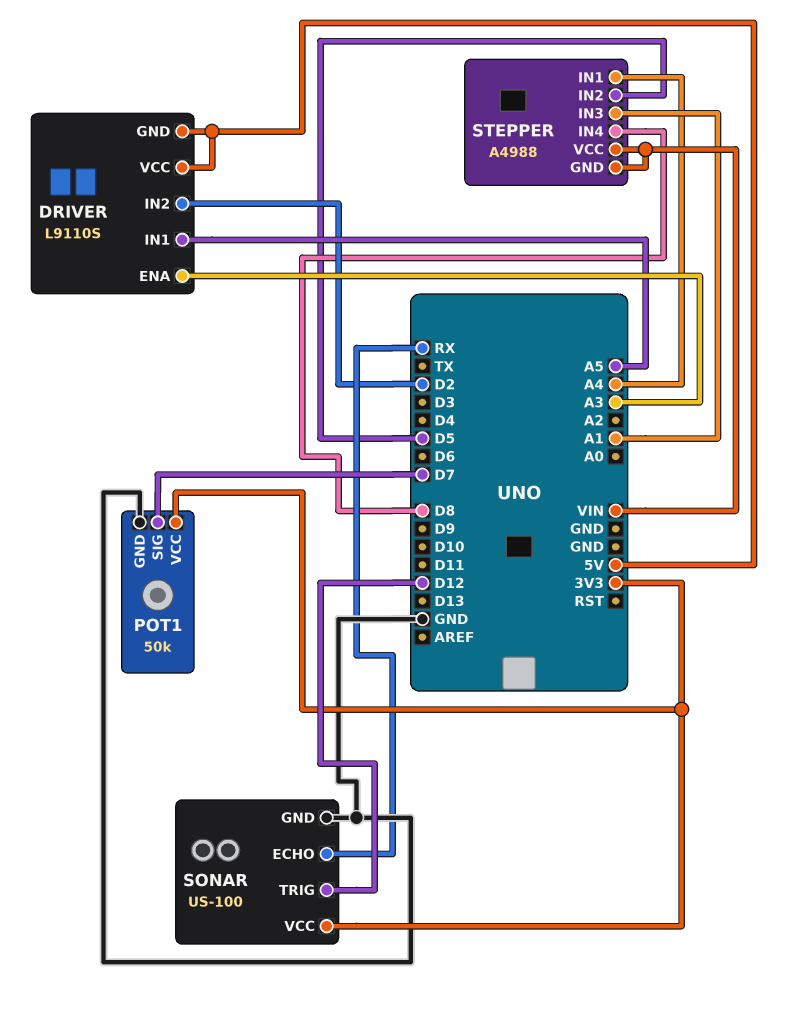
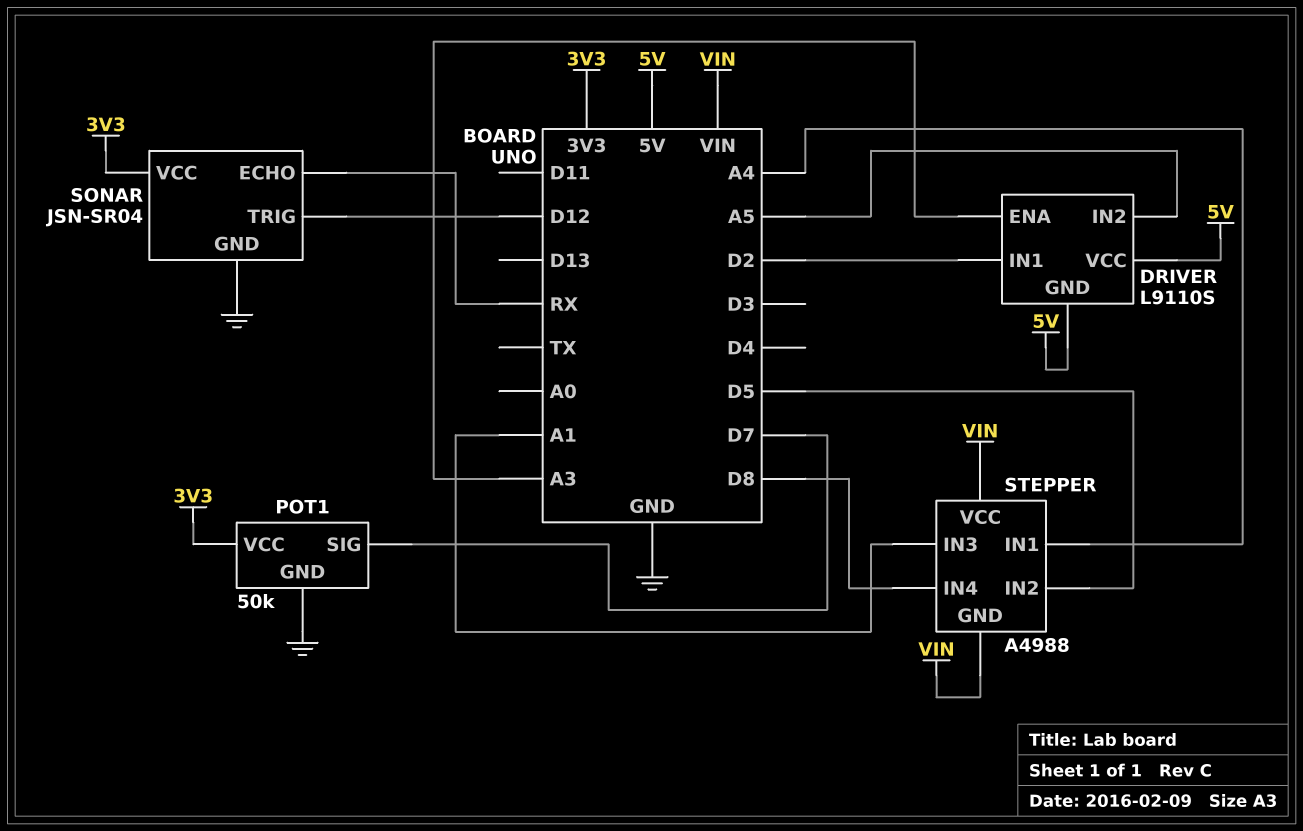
DRIVER pin IN1: A5 -> D2
DRIVER pin IN2: D2 -> A5
SONAR: US-100 -> JSN-SR04

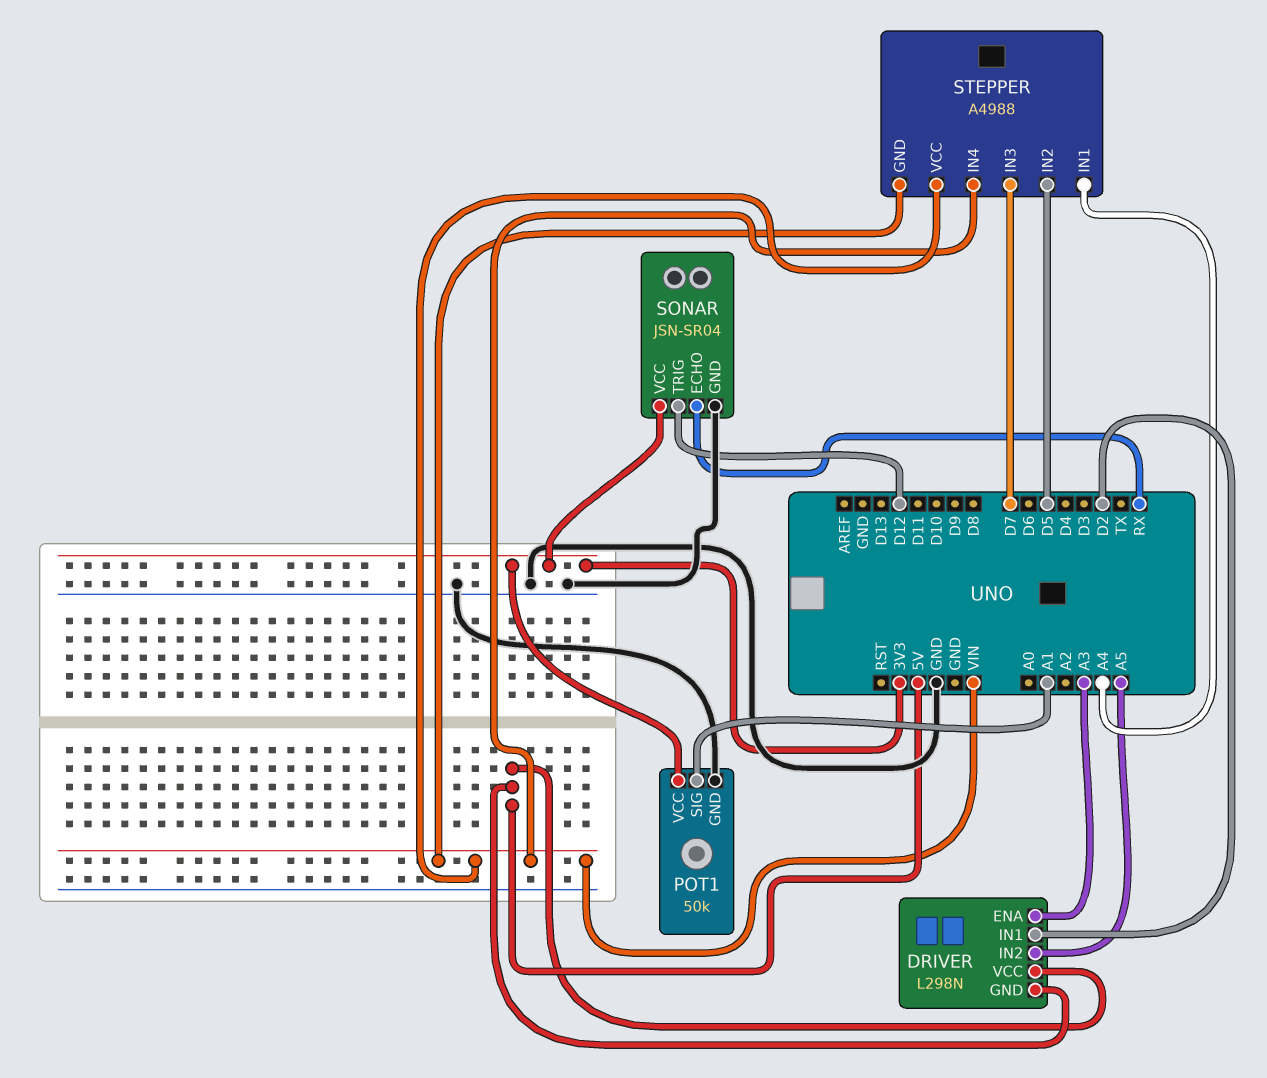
DRIVER: L9110S -> L298N
POT1 pin SIG: D7 -> A1
STEPPER pin IN3: A1 -> D7
STEPPER pin IN4: D8 -> VIN

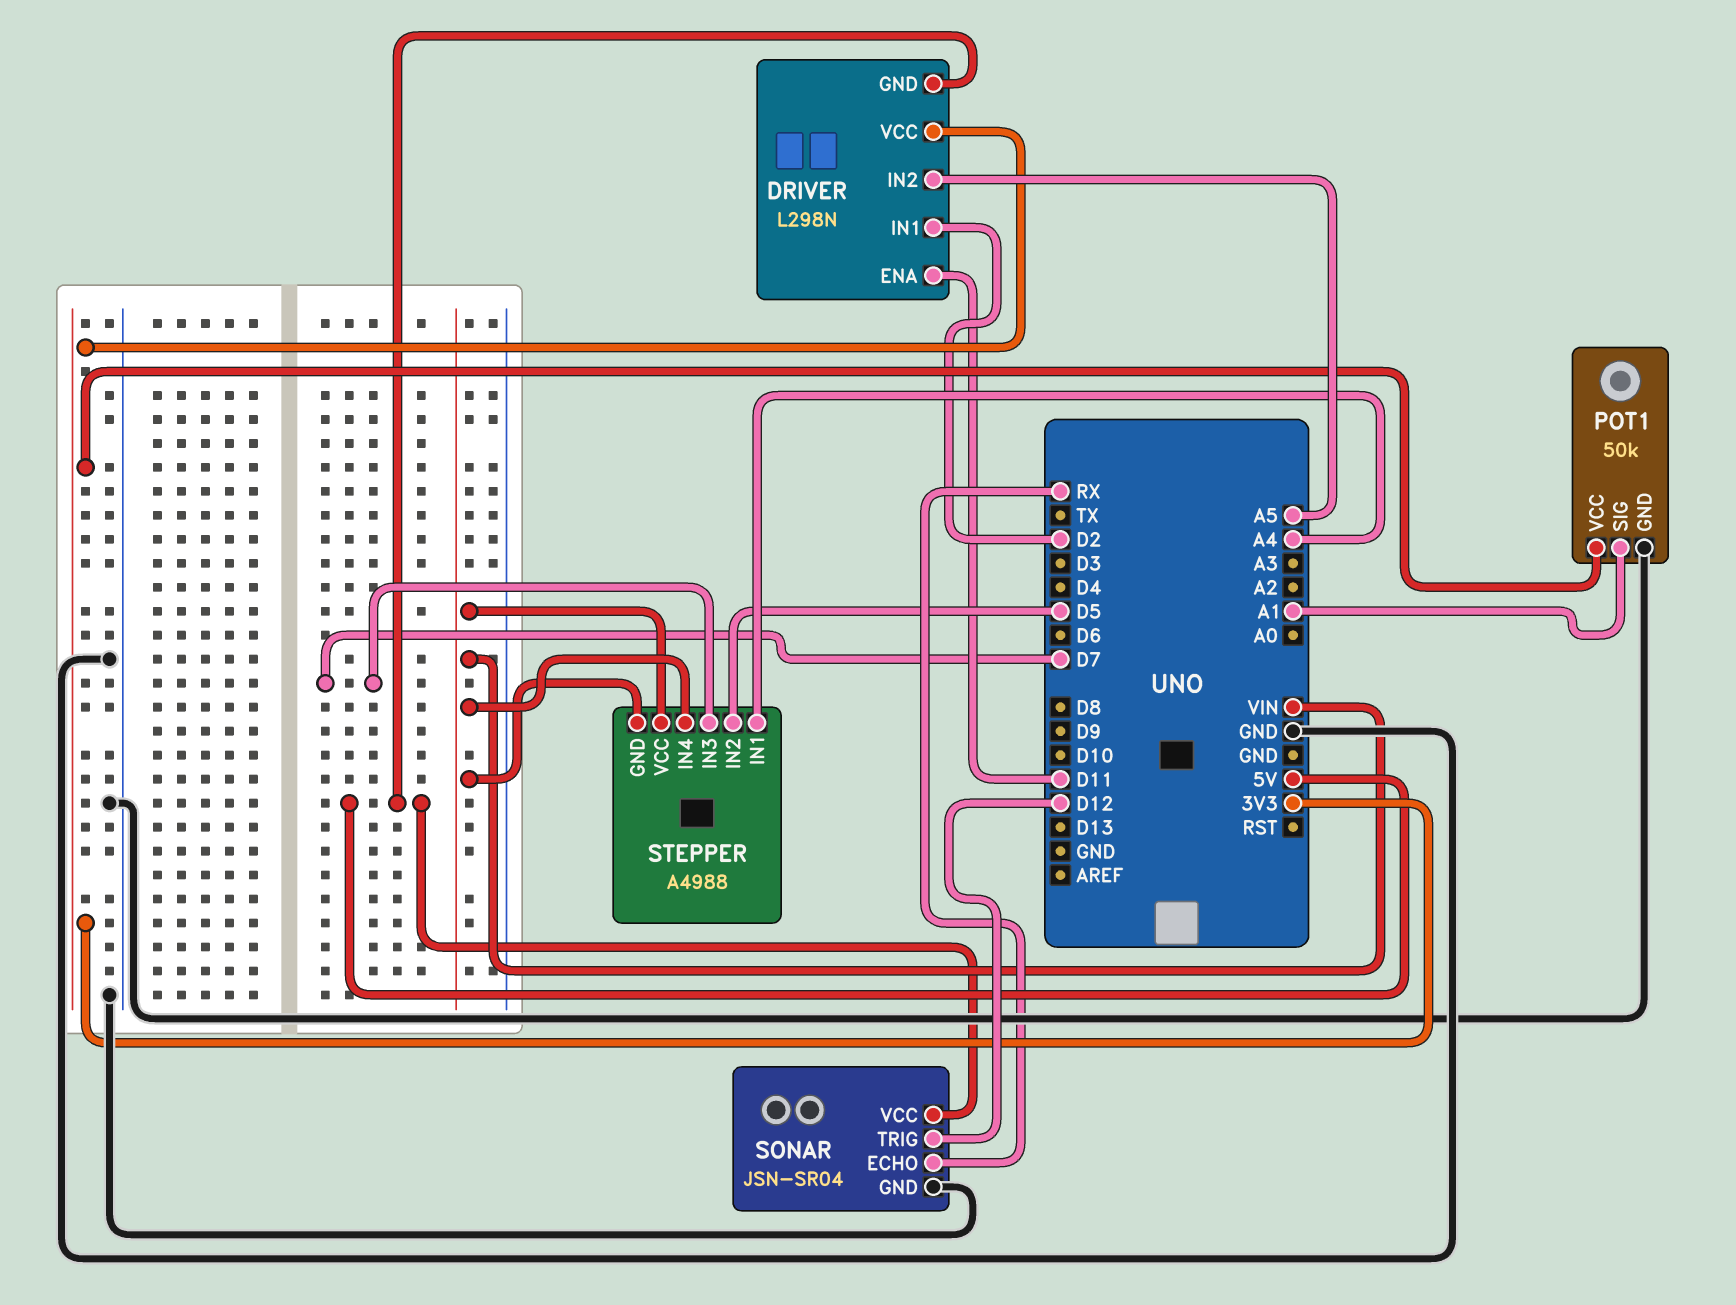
DRIVER pin ENA: A3 -> D11
DRIVER pin VCC: 5V -> 3V3
SONAR pin VCC: 3V3 -> 5V

